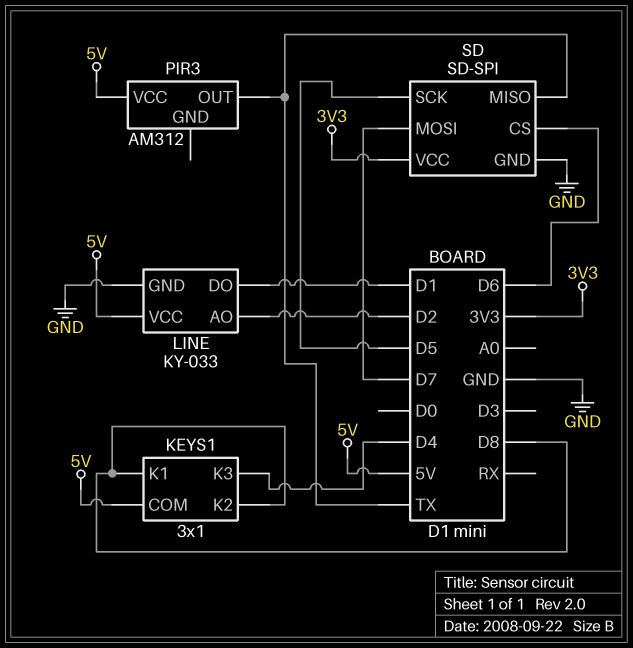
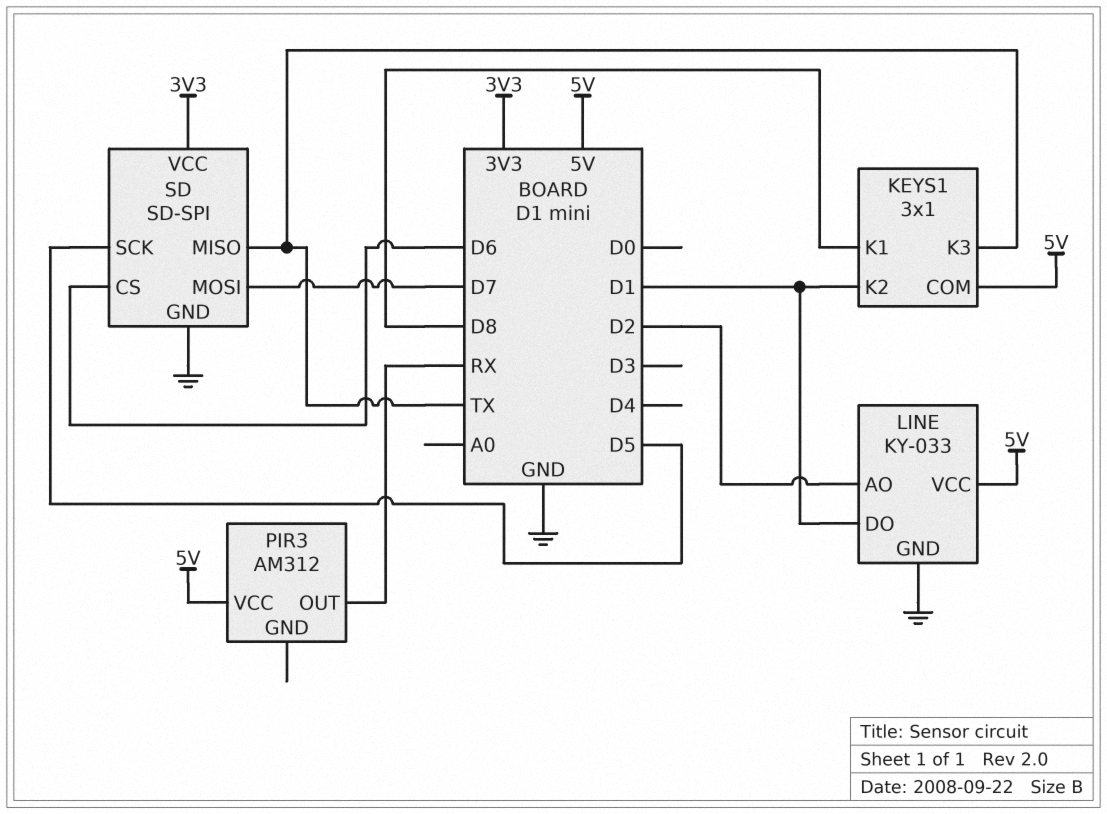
KEYS1 pin K2: D8 -> D1
KEYS1 pin K3: D4 -> TX
PIR3 pin OUT: TX -> RX

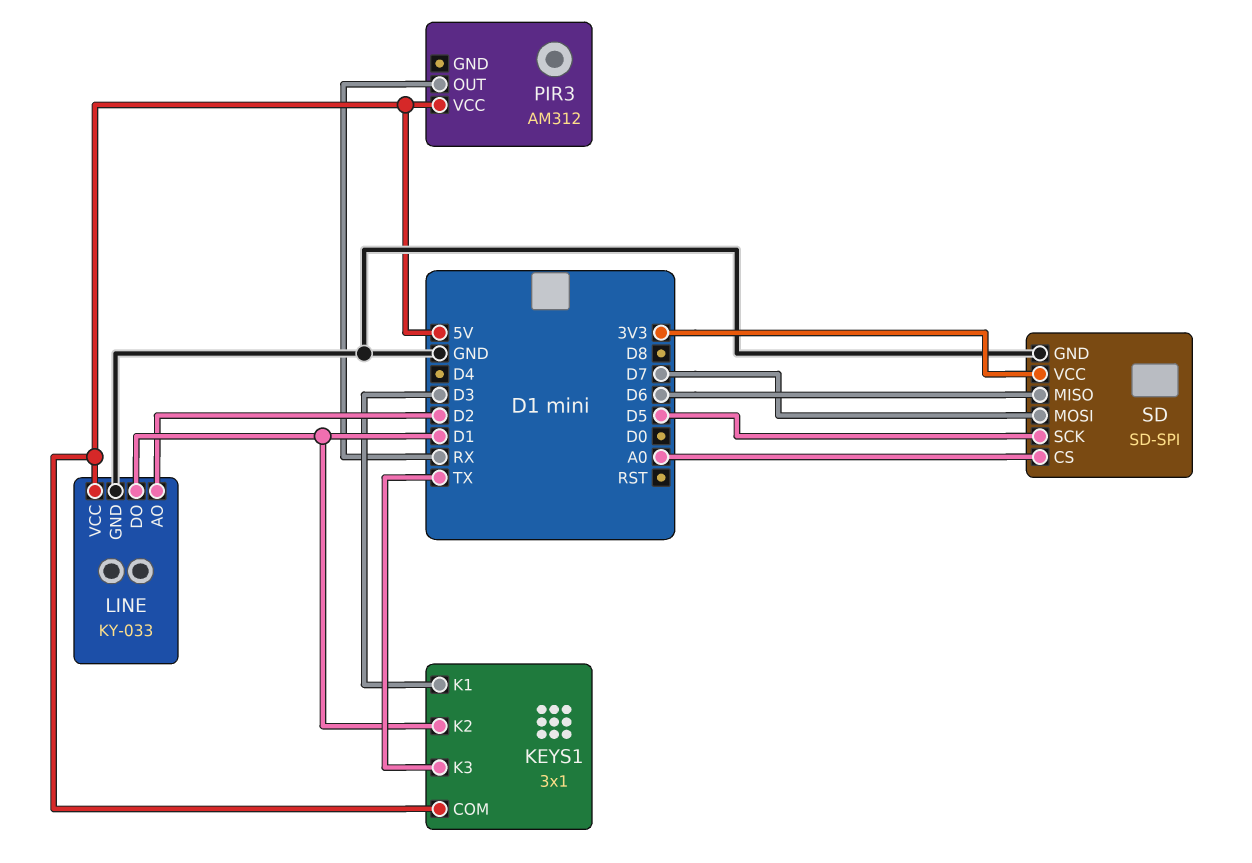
KEYS1 pin K1: D8 -> D3
SD pin CS: D6 -> A0
SD pin MISO: TX -> D6

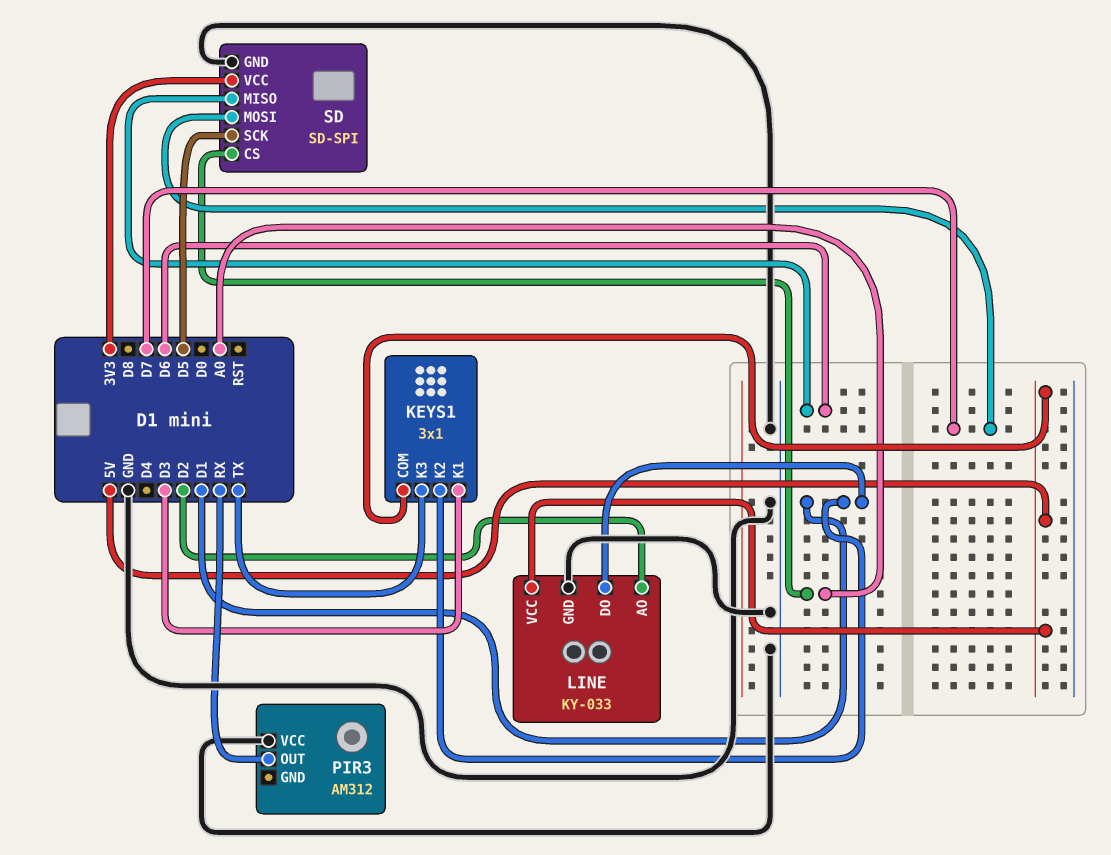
PIR3 pin VCC: 5V -> GND

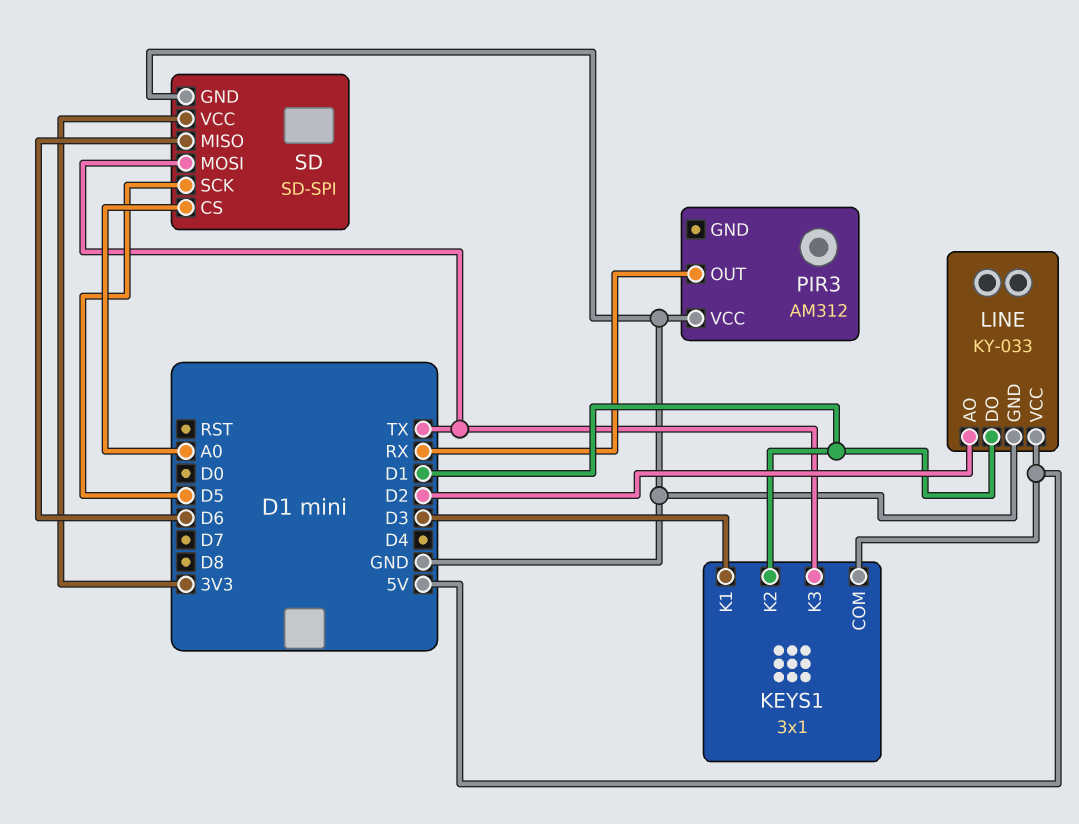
SD pin MOSI: D7 -> TX

